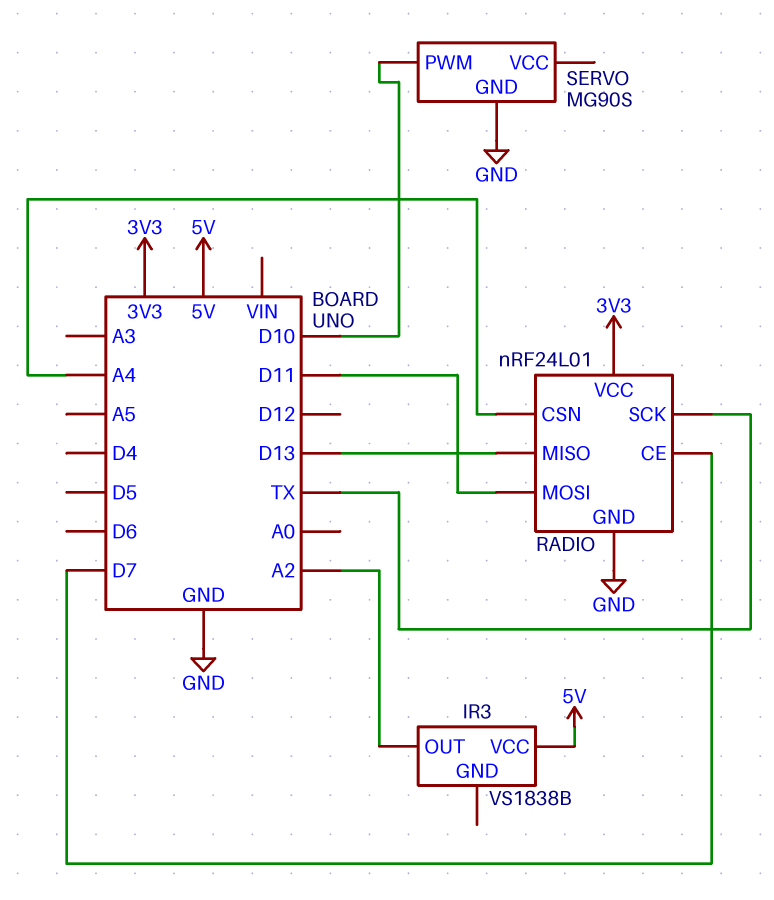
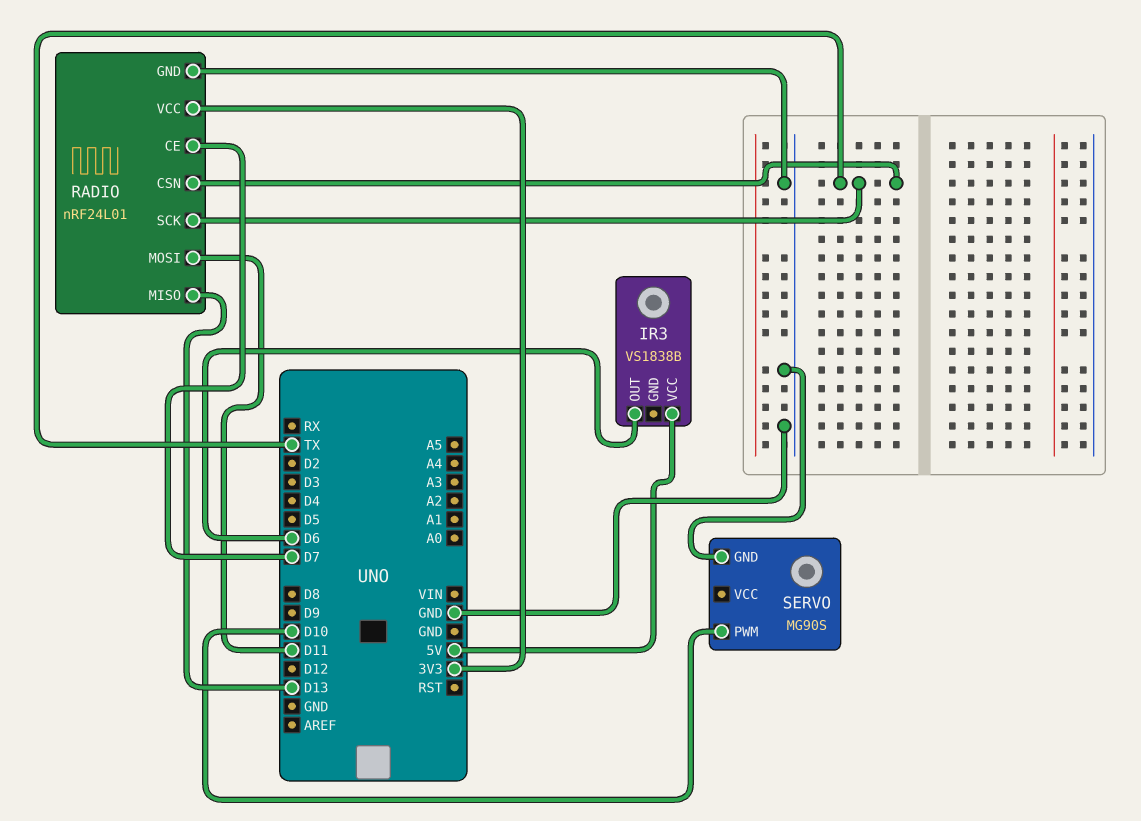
IR3 pin OUT: A2 -> D6
RADIO pin CSN: A4 -> TX

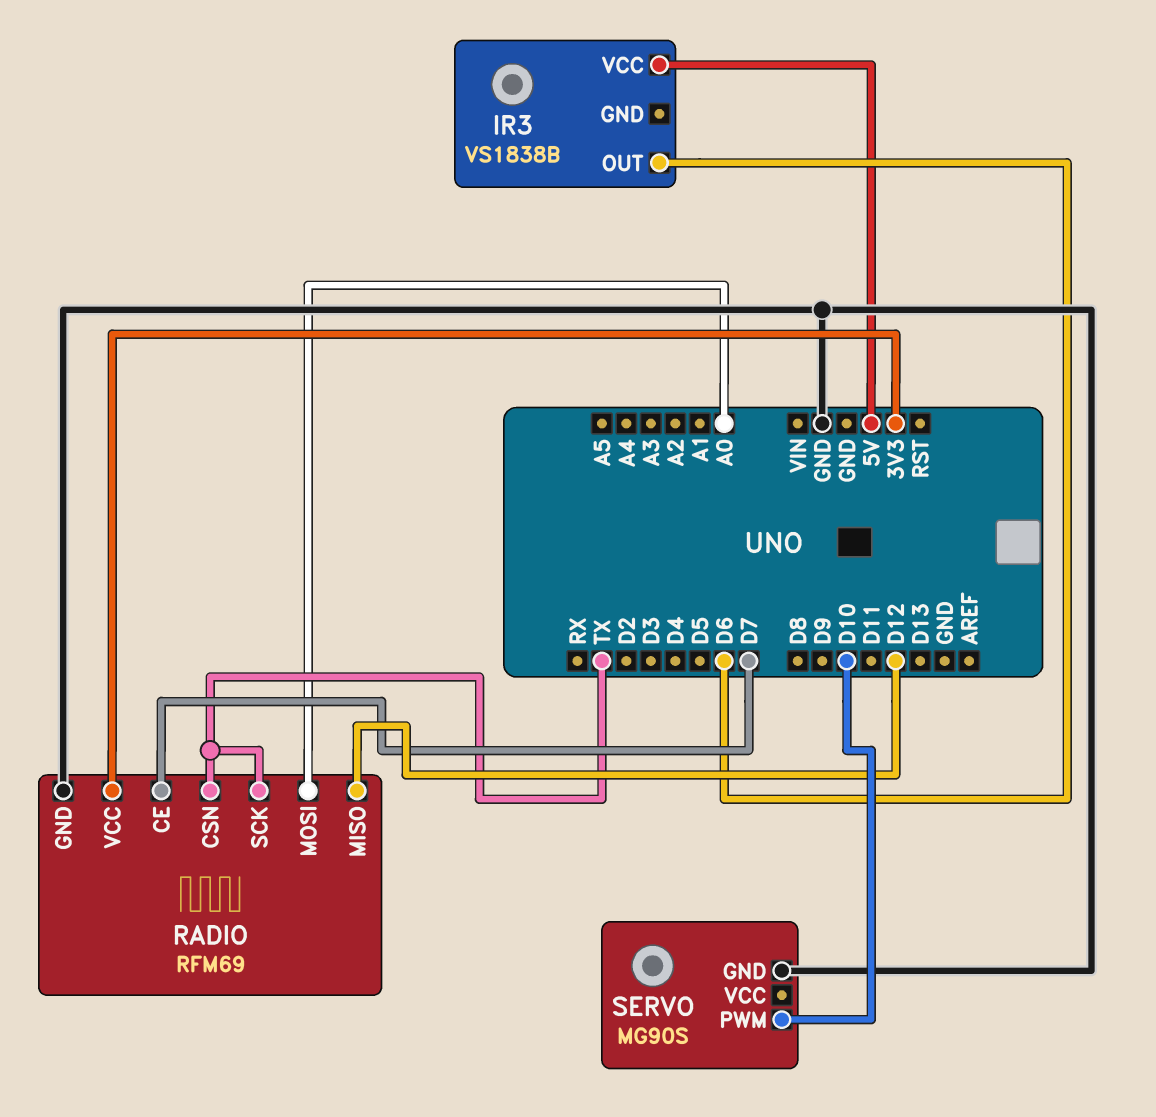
RADIO: nRF24L01 -> RFM69
RADIO pin MISO: D13 -> D12
RADIO pin MOSI: D11 -> A0

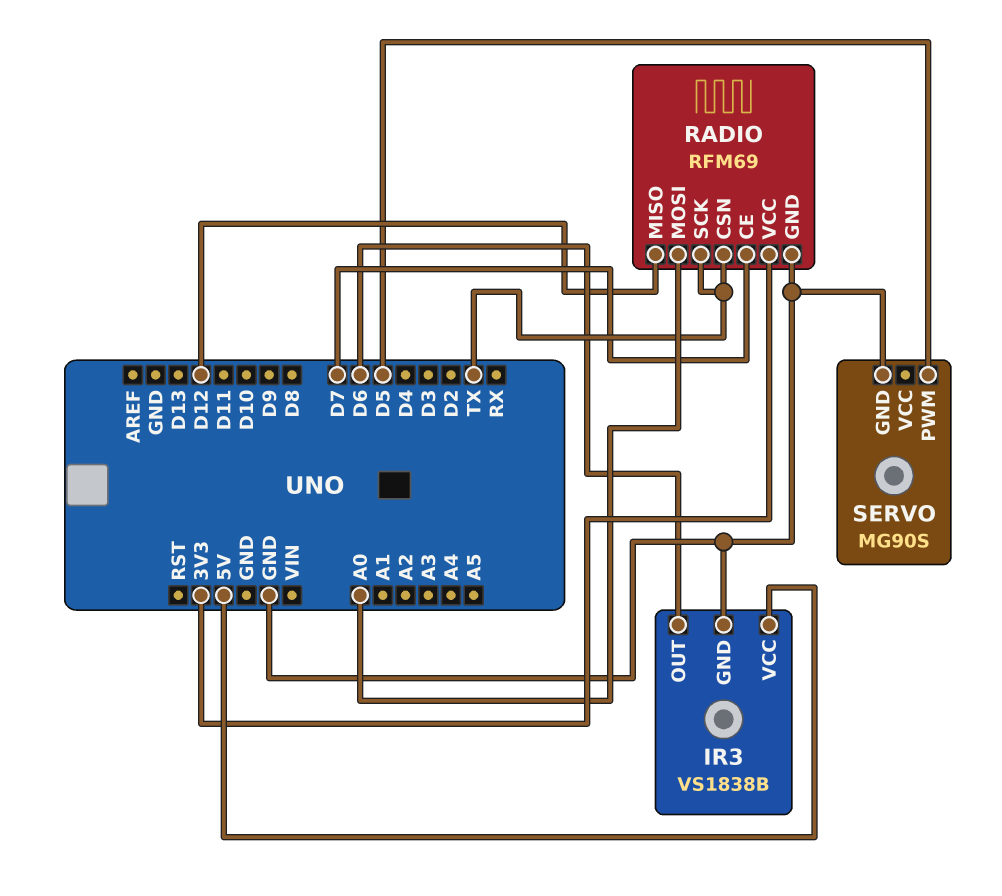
IR3 pin GND: none -> GND
SERVO pin PWM: D10 -> D5

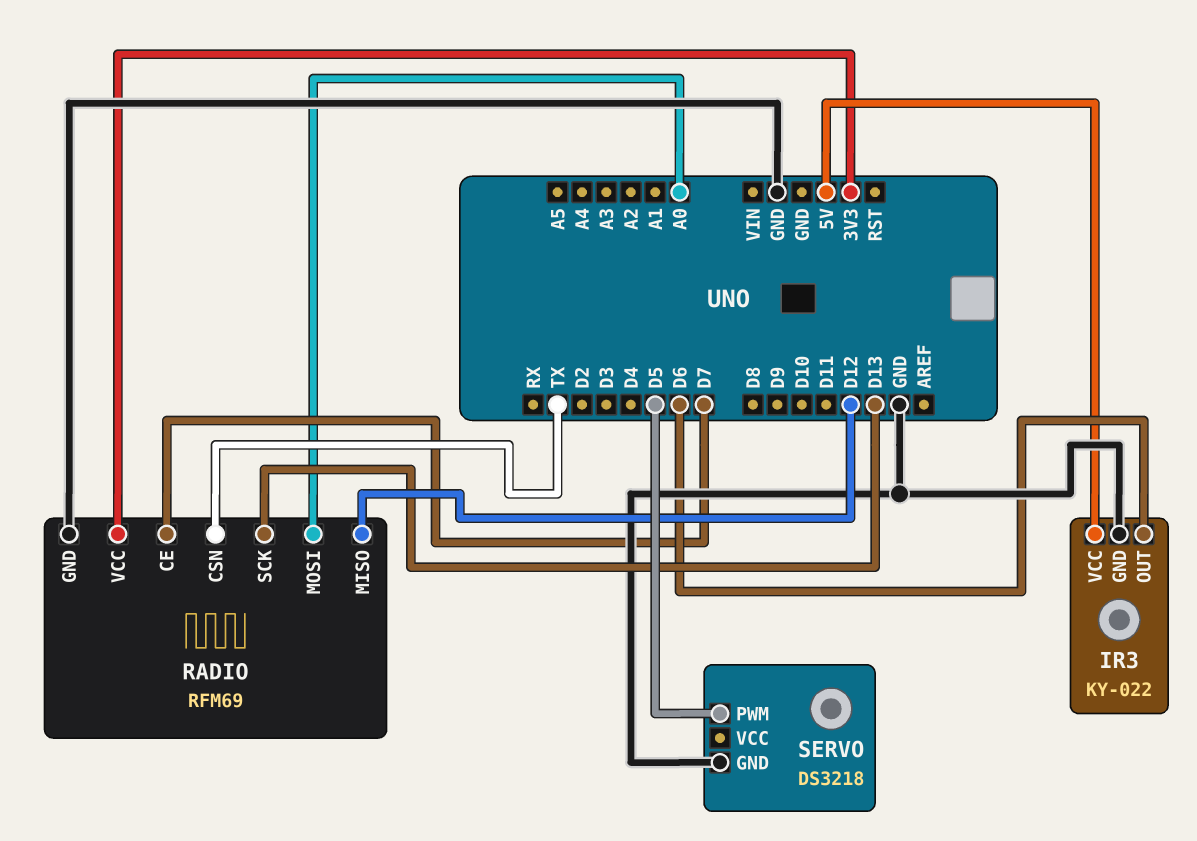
IR3: VS1838B -> KY-022
RADIO pin SCK: TX -> D13
SERVO: MG90S -> DS3218

